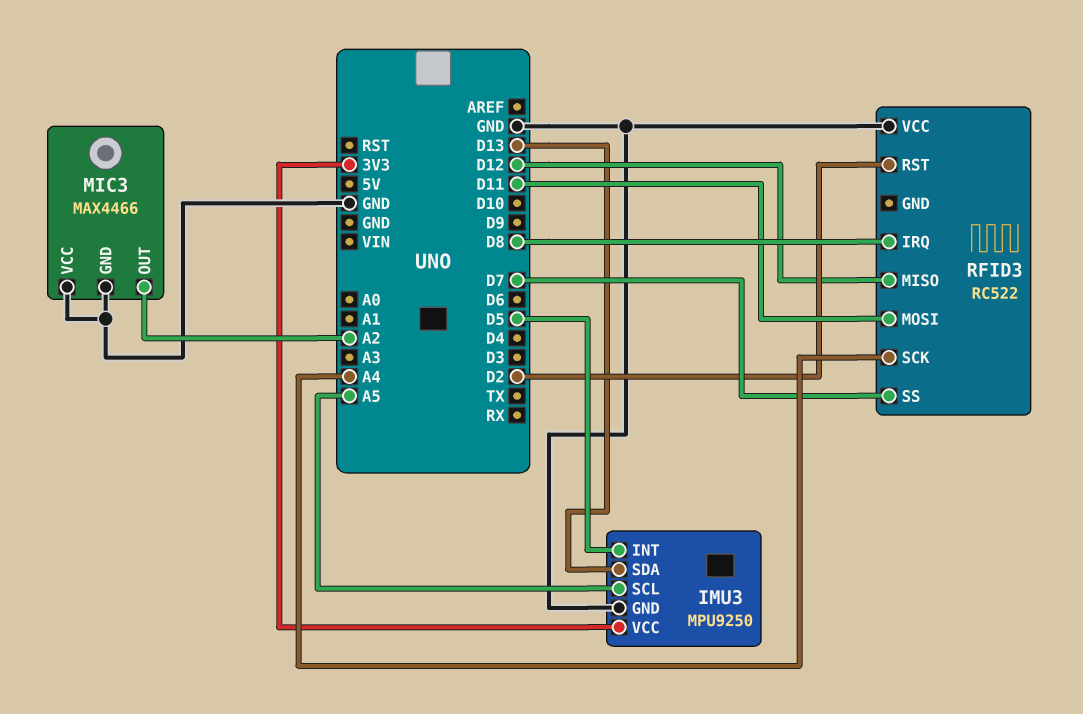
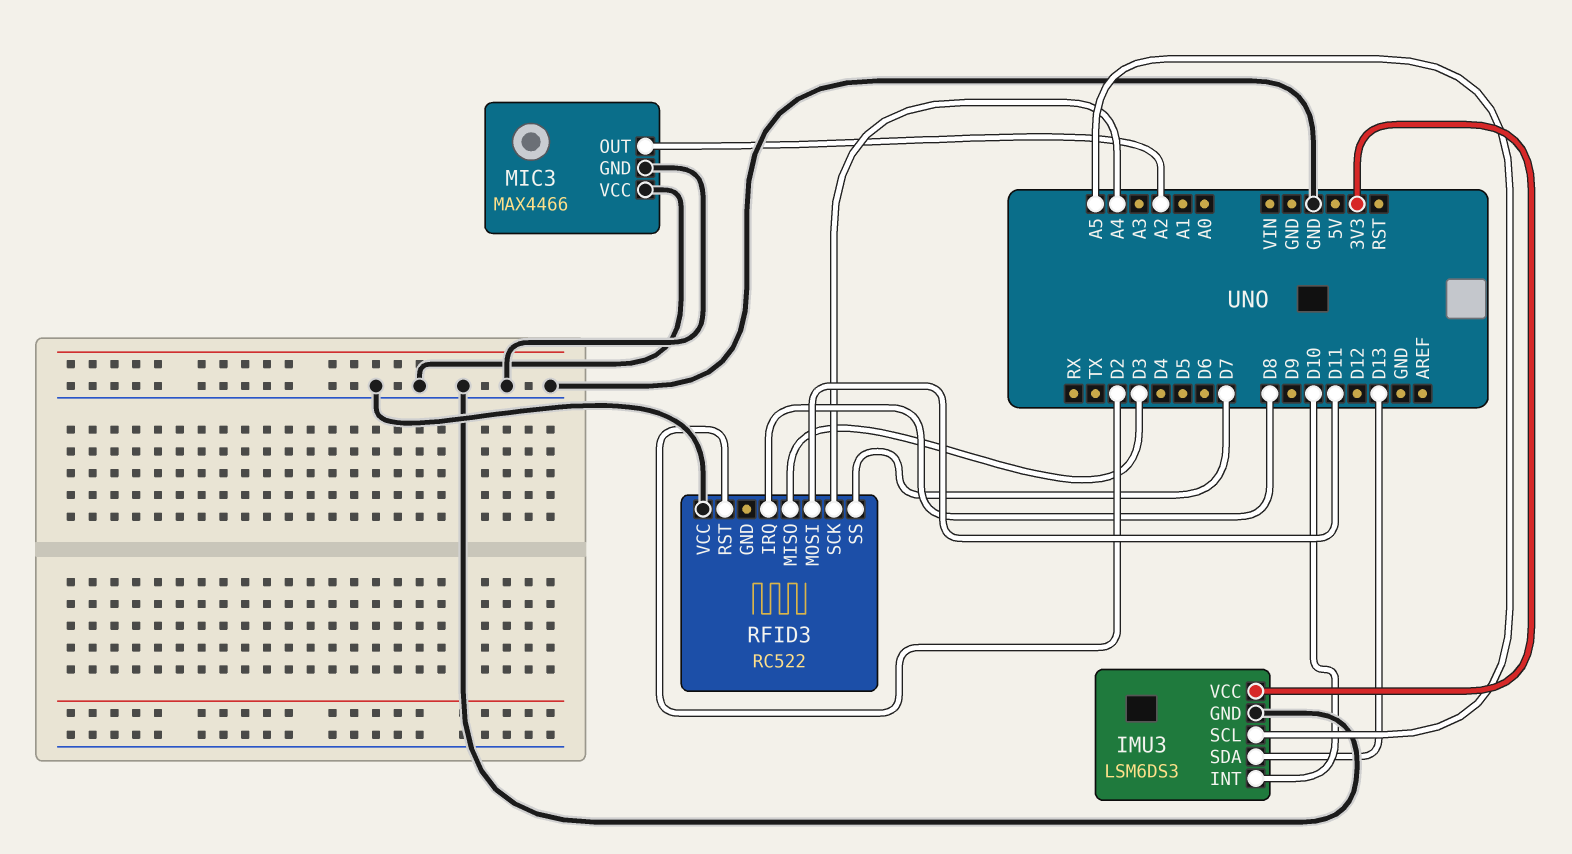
IMU3: MPU9250 -> LSM6DS3
IMU3 pin INT: D5 -> D10
RFID3 pin MISO: D12 -> D3

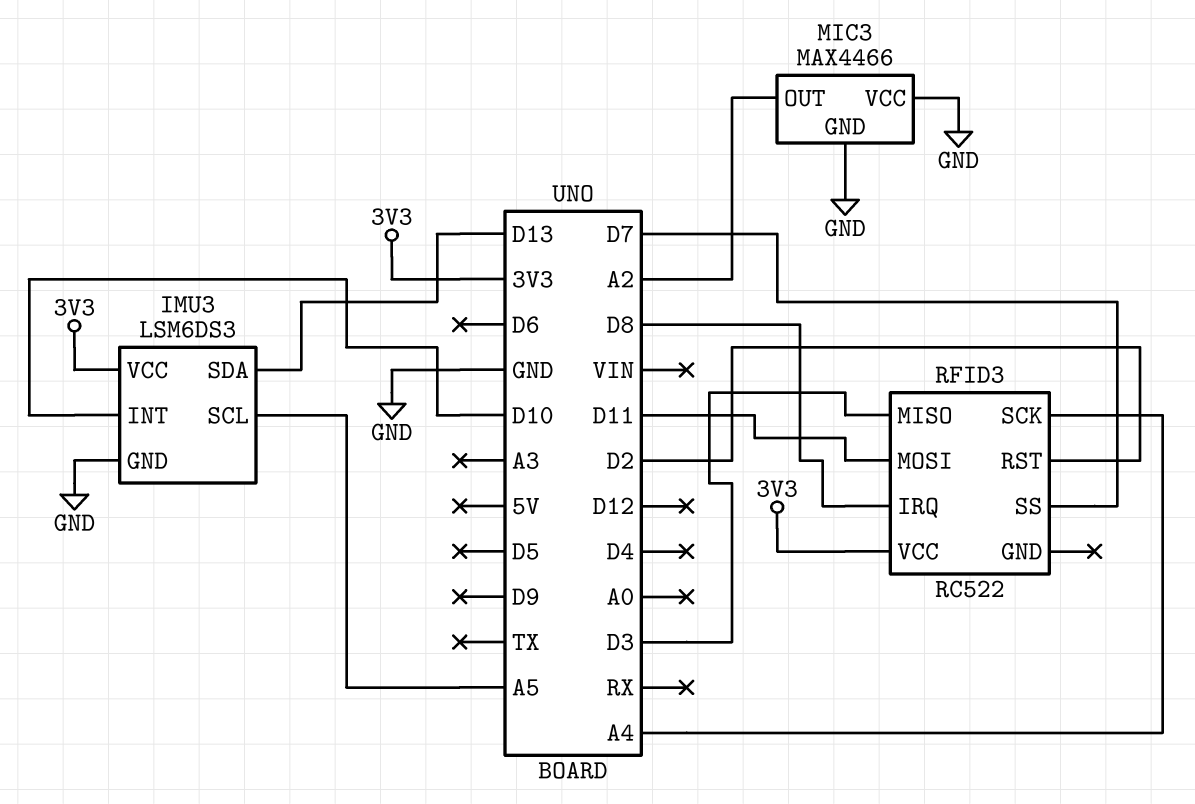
RFID3 pin VCC: GND -> 3V3

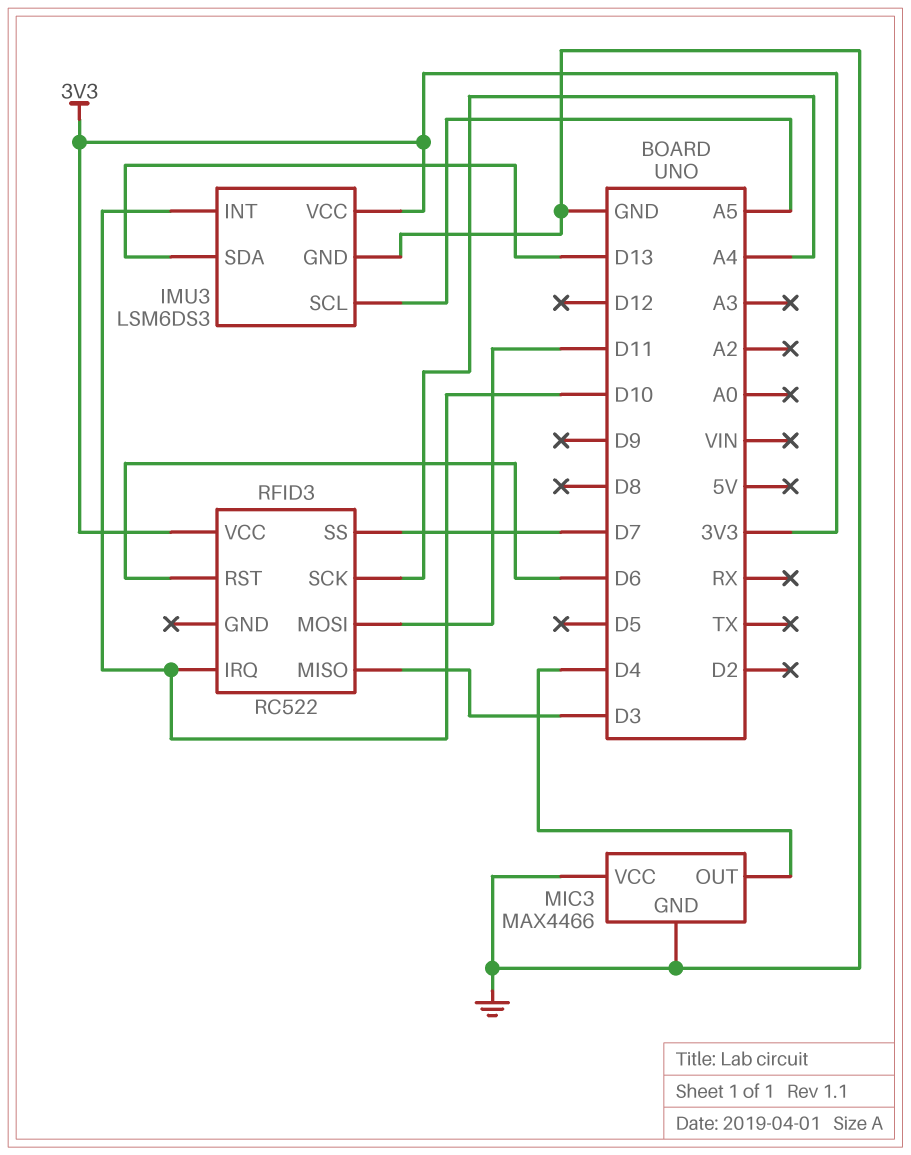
MIC3 pin OUT: A2 -> D4
RFID3 pin IRQ: D8 -> D10
RFID3 pin RST: D2 -> D6

